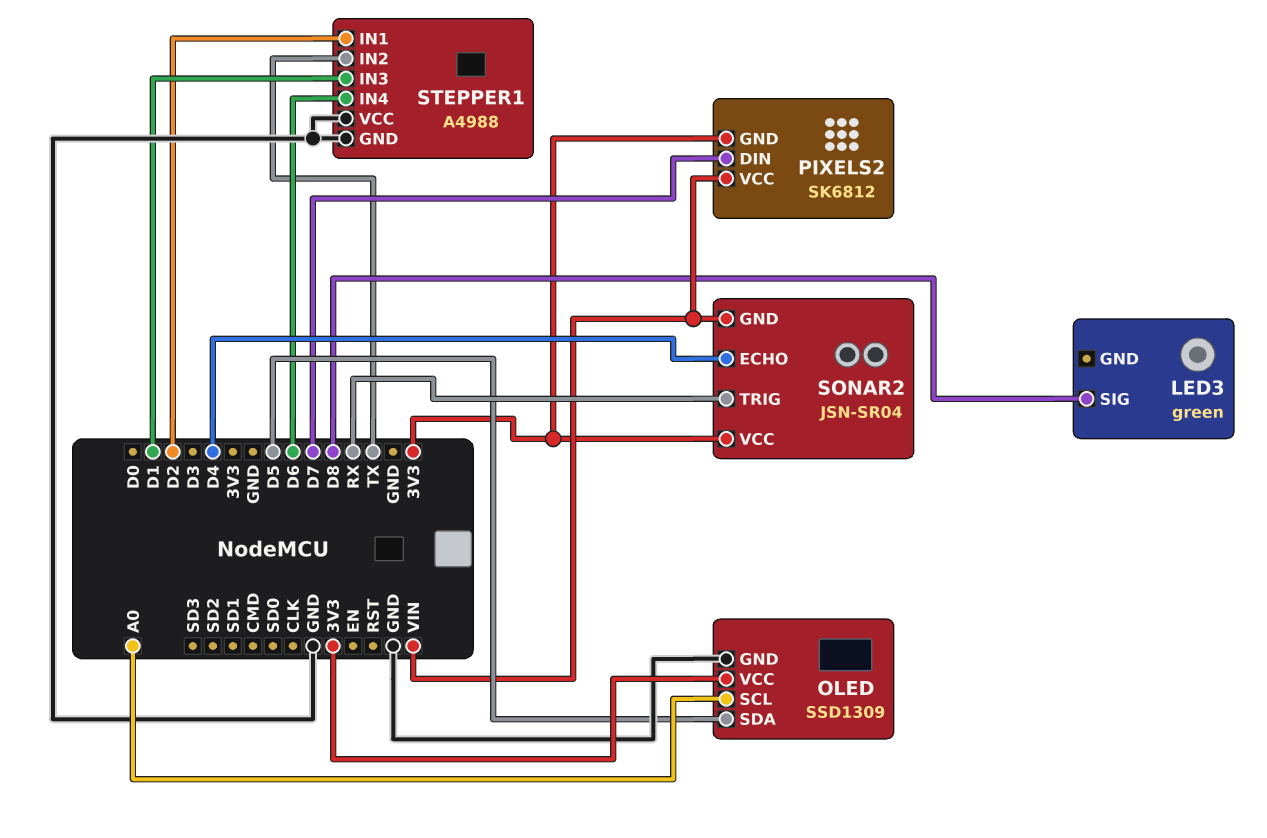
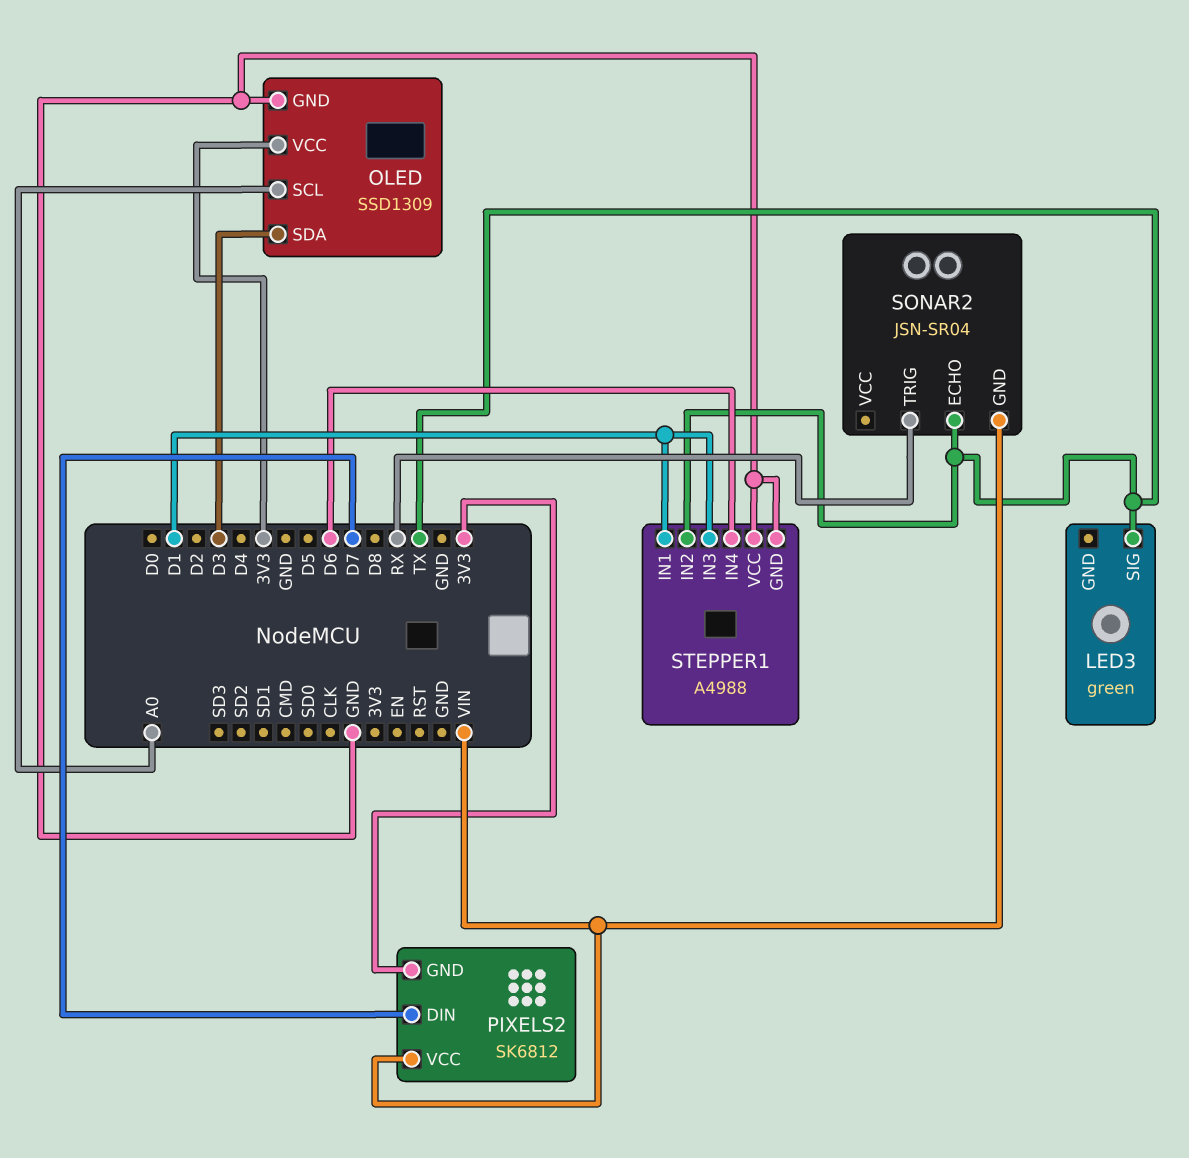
LED3 pin SIG: D8 -> TX
OLED pin SDA: D5 -> D3
SONAR2 pin ECHO: D4 -> TX
SONAR2 pin VCC: 3V3 -> none
STEPPER1 pin IN1: D2 -> D1

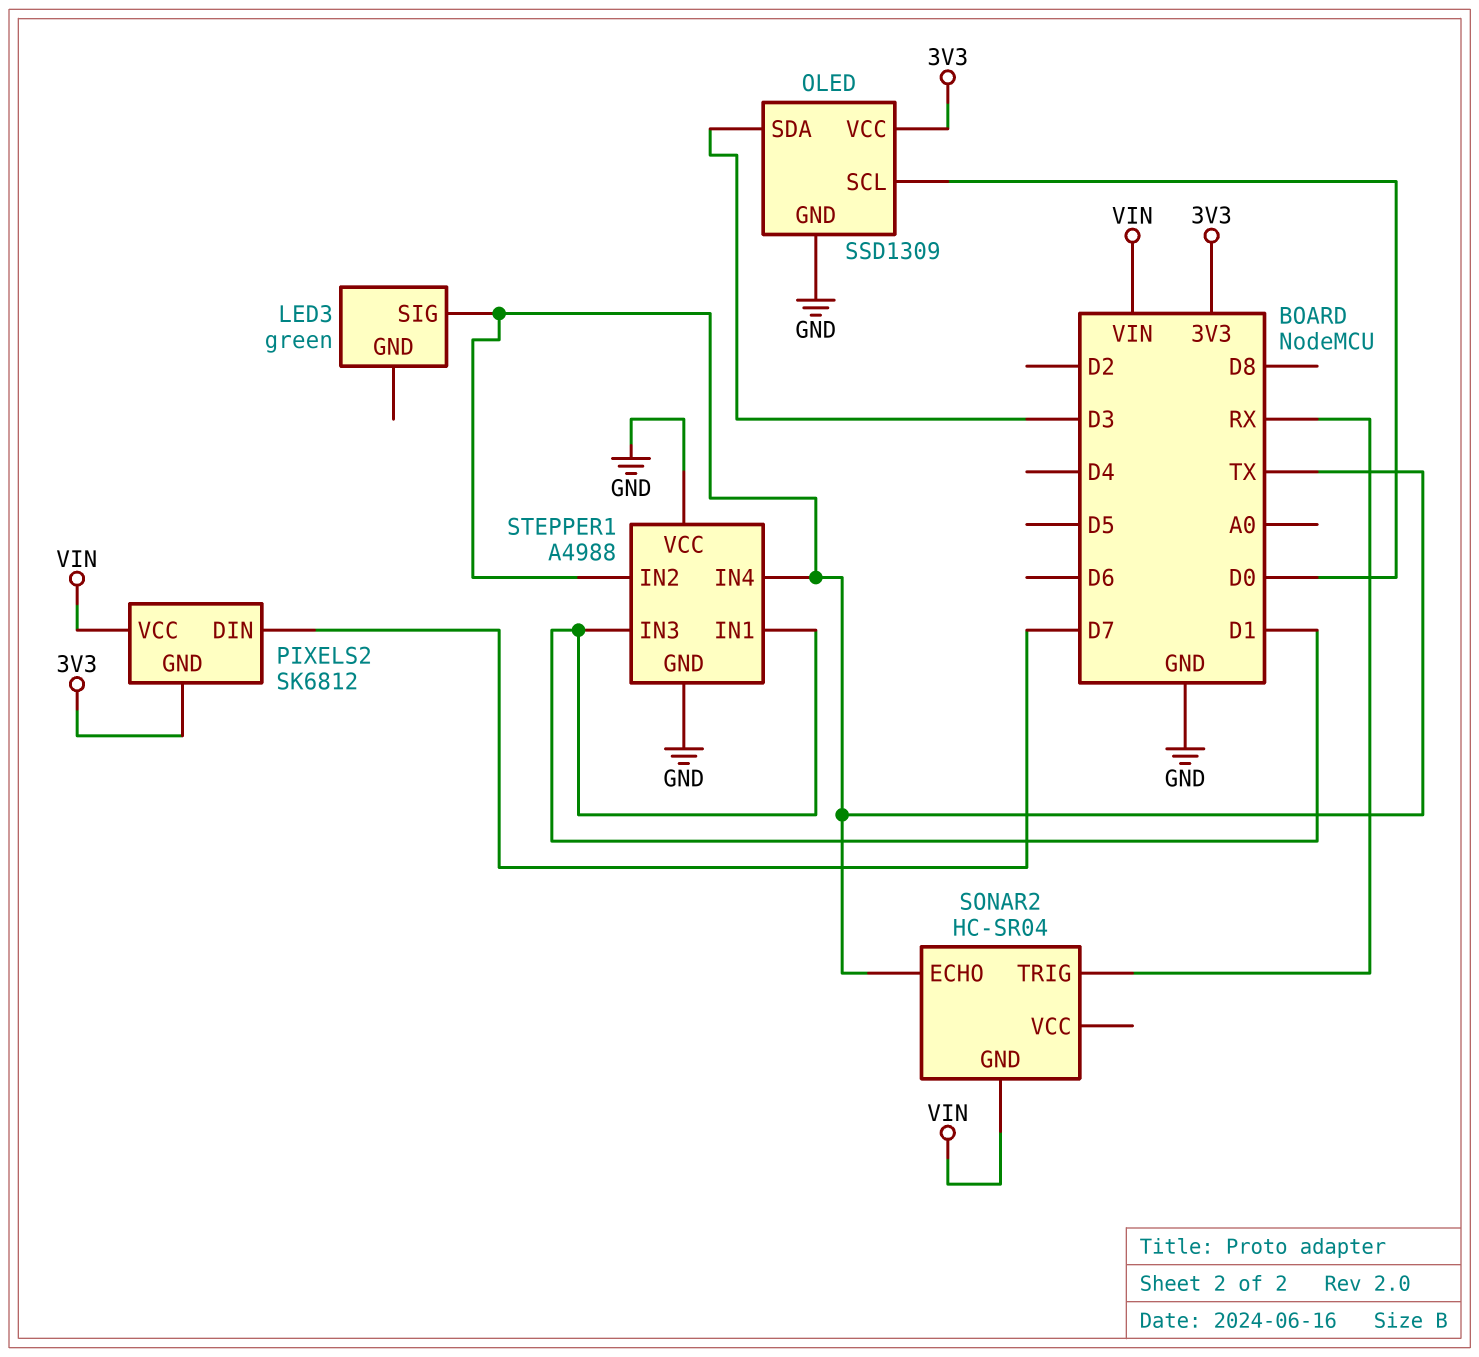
OLED pin SCL: A0 -> D0
SONAR2: JSN-SR04 -> HC-SR04
STEPPER1 pin IN4: D6 -> TX

